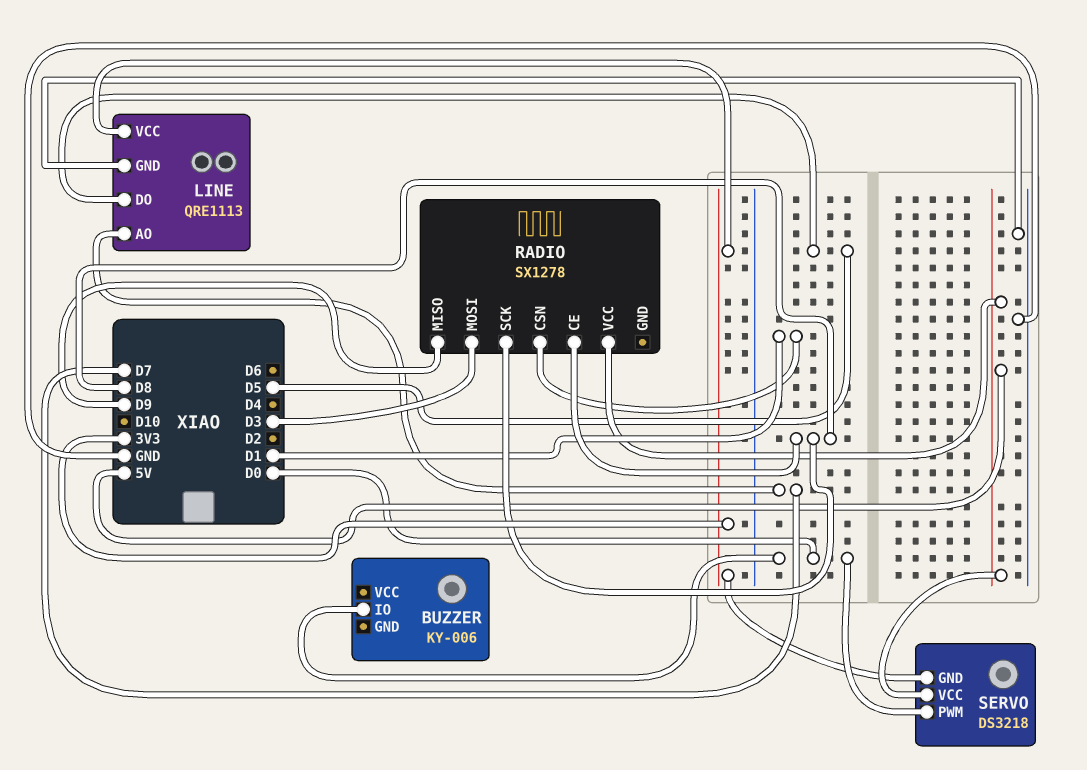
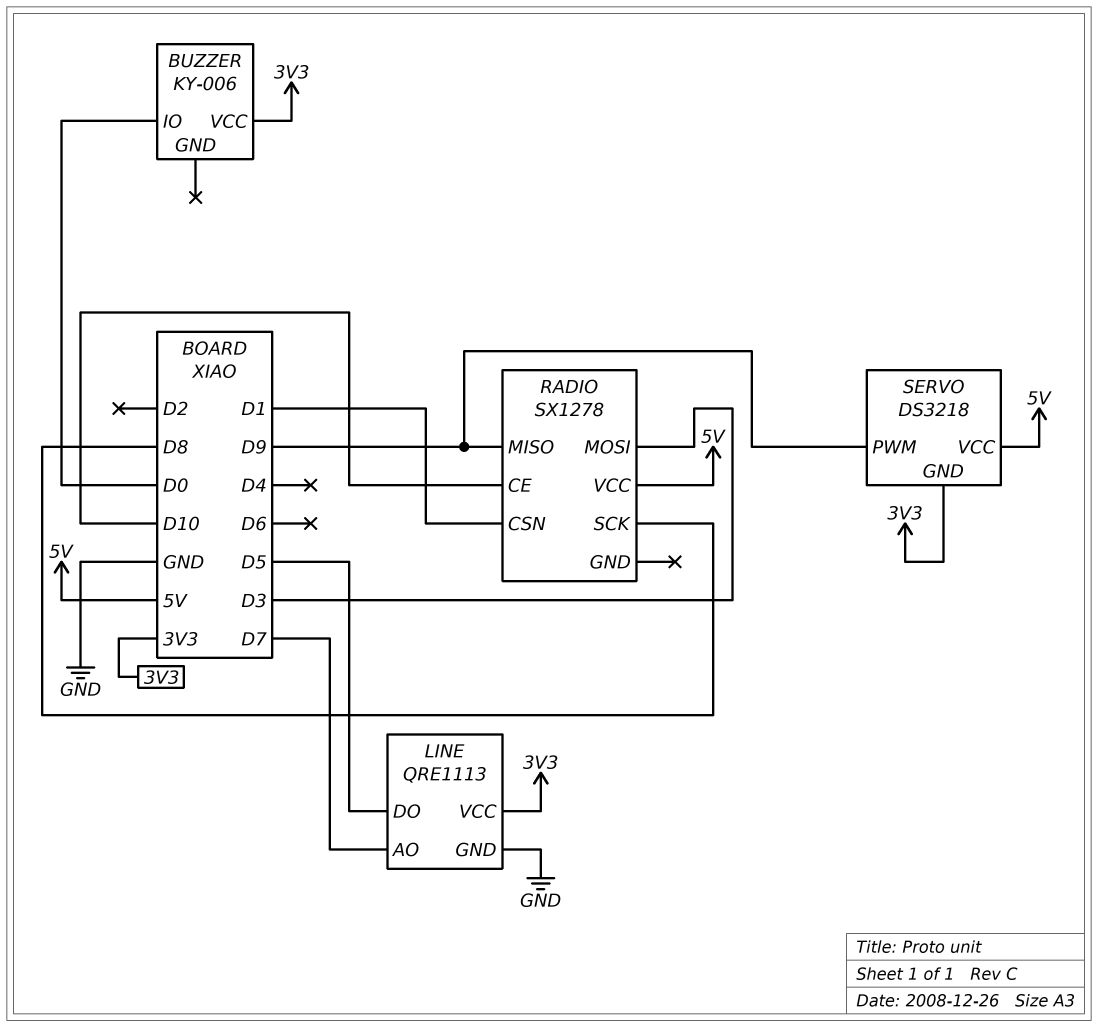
BUZZER pin VCC: none -> 3V3
RADIO pin CE: D8 -> D10
SERVO pin PWM: D0 -> D9

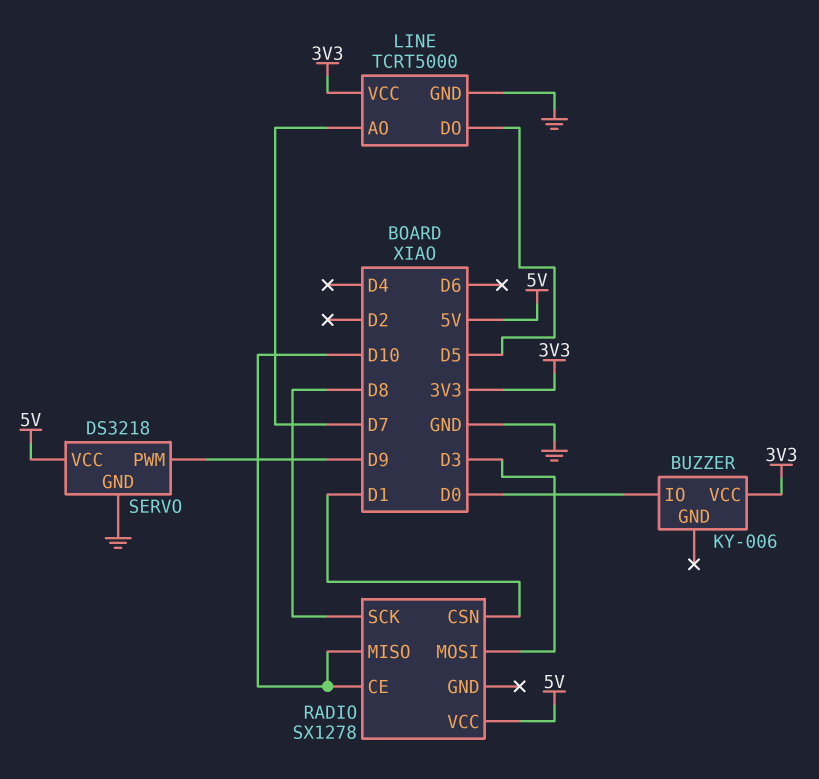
LINE: QRE1113 -> TCRT5000
RADIO pin MISO: D9 -> D10
SERVO pin GND: 3V3 -> GND

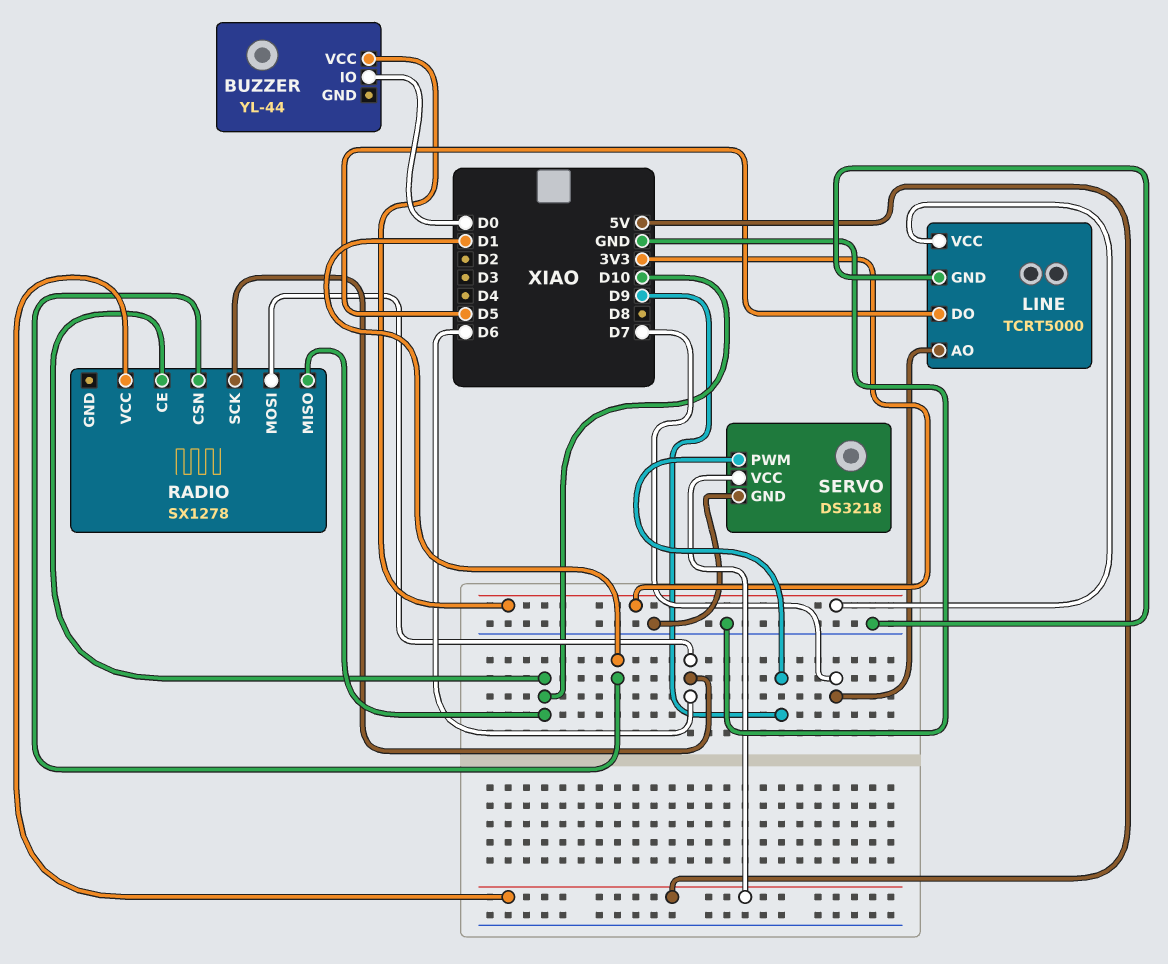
BUZZER: KY-006 -> YL-44
RADIO pin MOSI: D3 -> D6
RADIO pin SCK: D8 -> D6

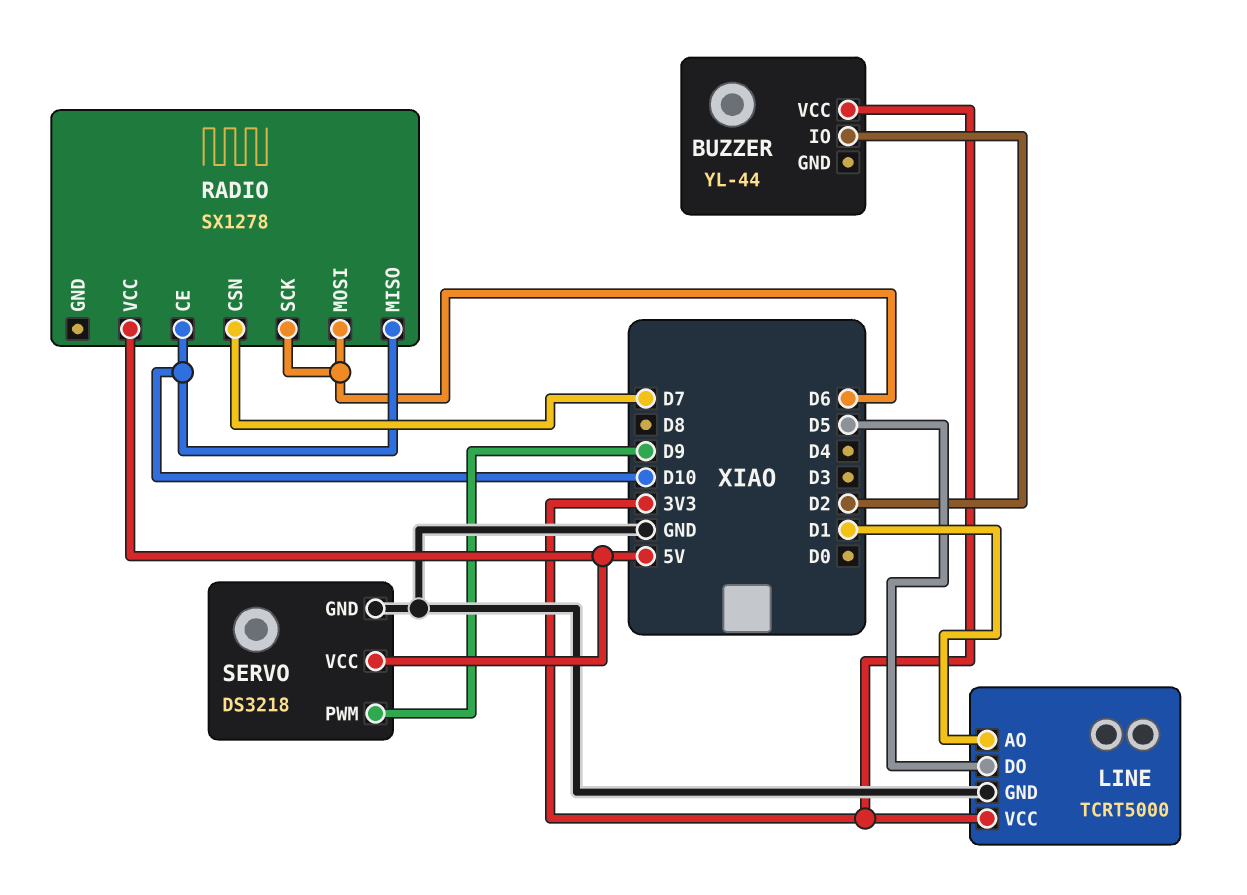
BUZZER pin IO: D0 -> D2
LINE pin AO: D7 -> D1
RADIO pin CSN: D1 -> D7

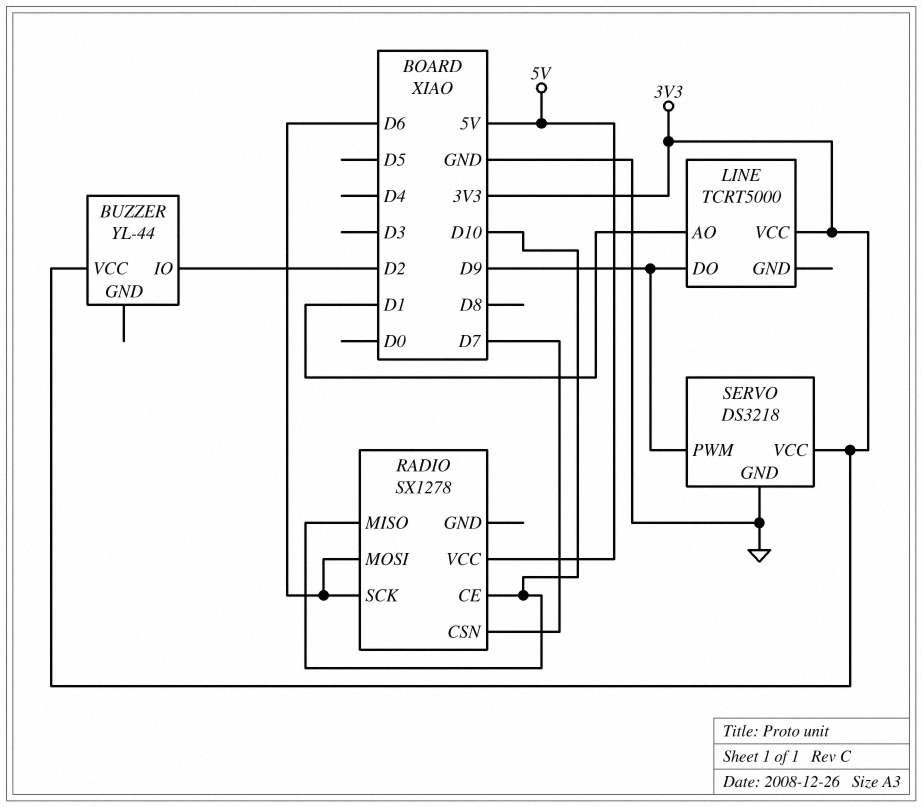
LINE pin DO: D5 -> D9
LINE pin GND: GND -> none
SERVO pin VCC: 5V -> 3V3

